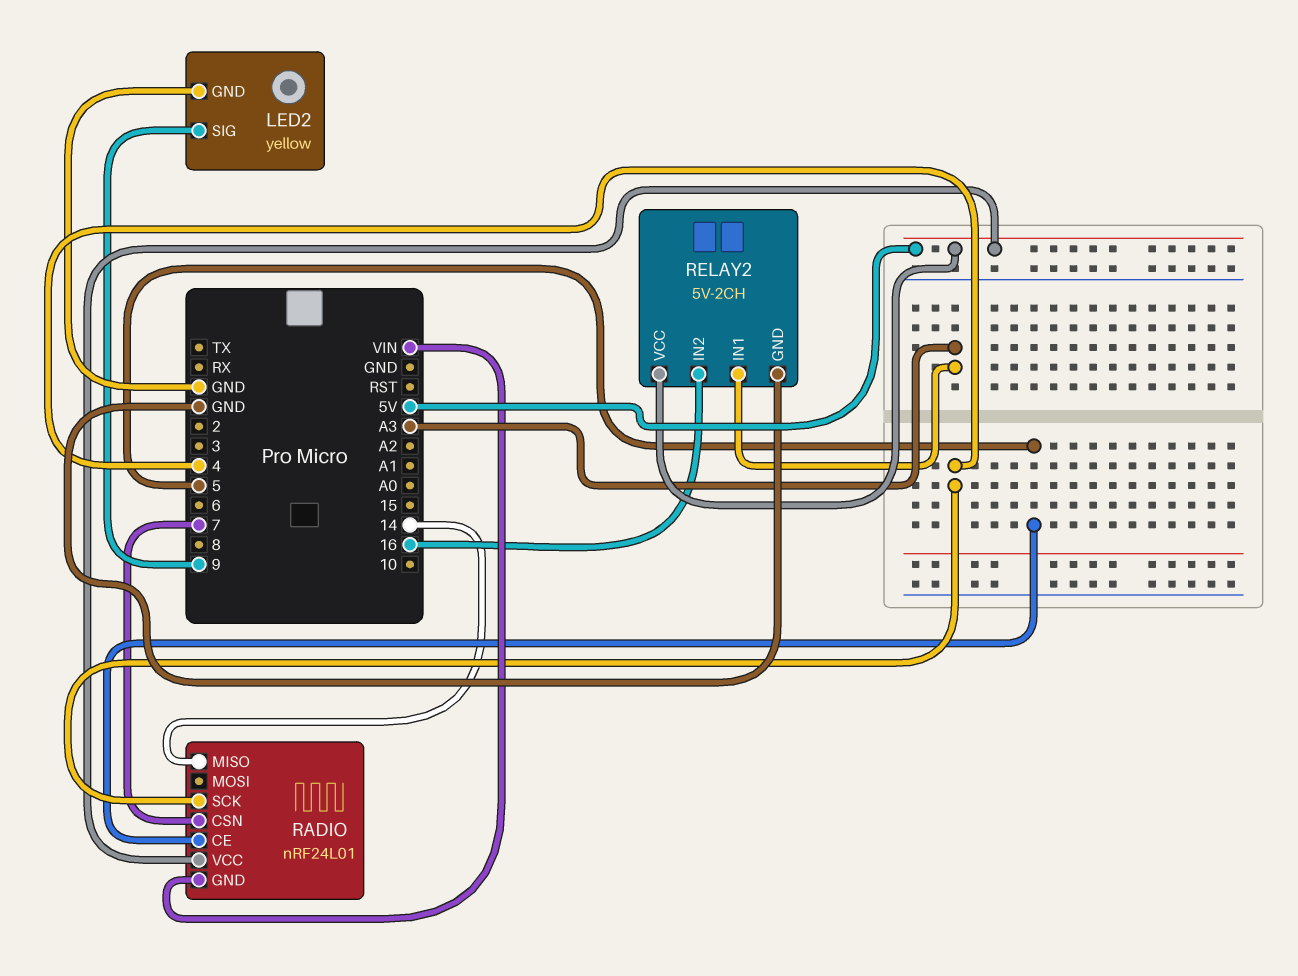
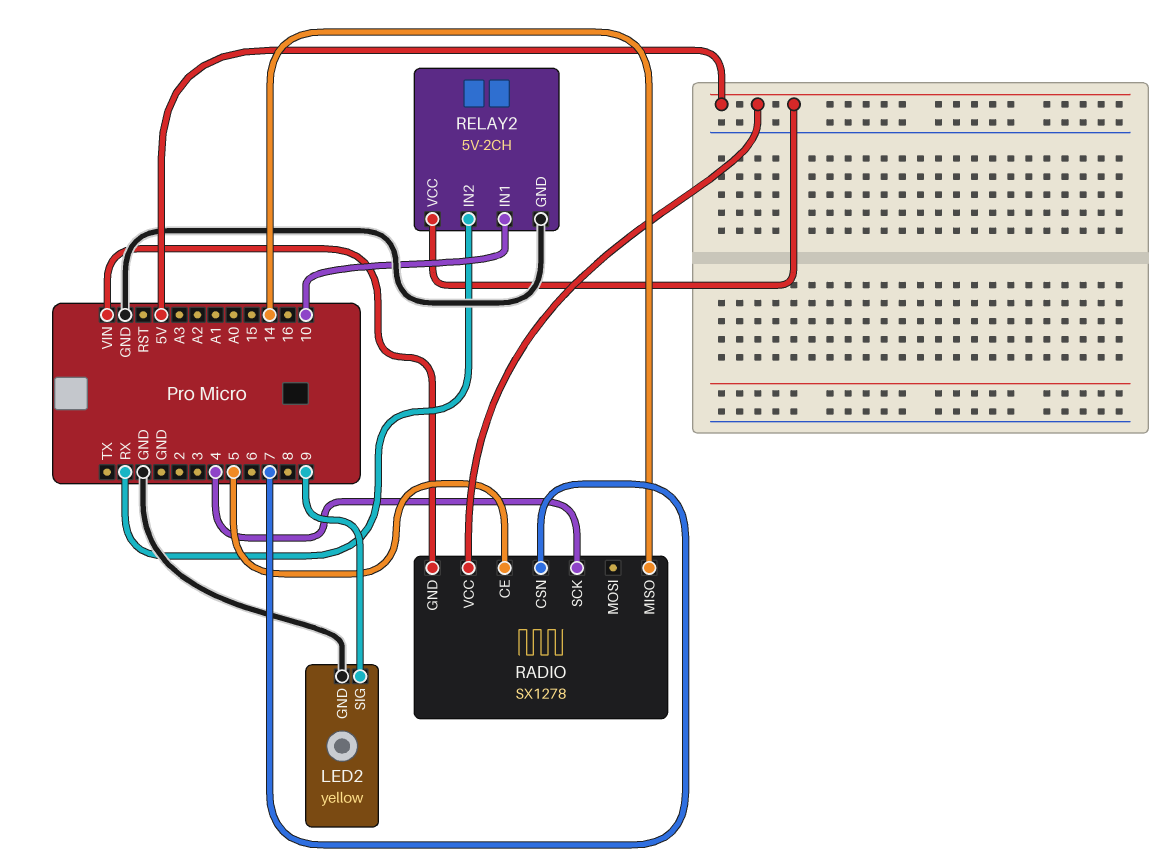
RADIO: nRF24L01 -> SX1278
RELAY2 pin IN1: A3 -> 10
RELAY2 pin IN2: 16 -> RX

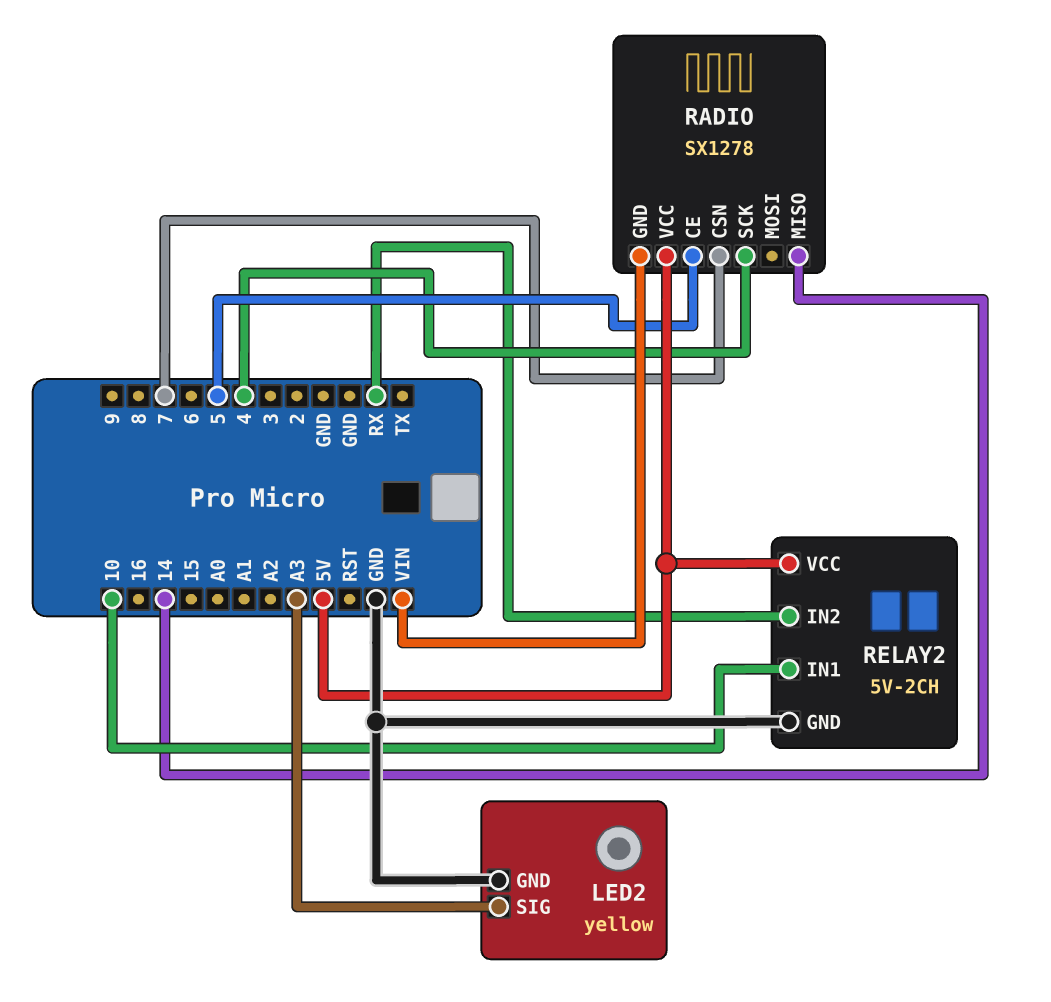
LED2 pin SIG: 9 -> A3

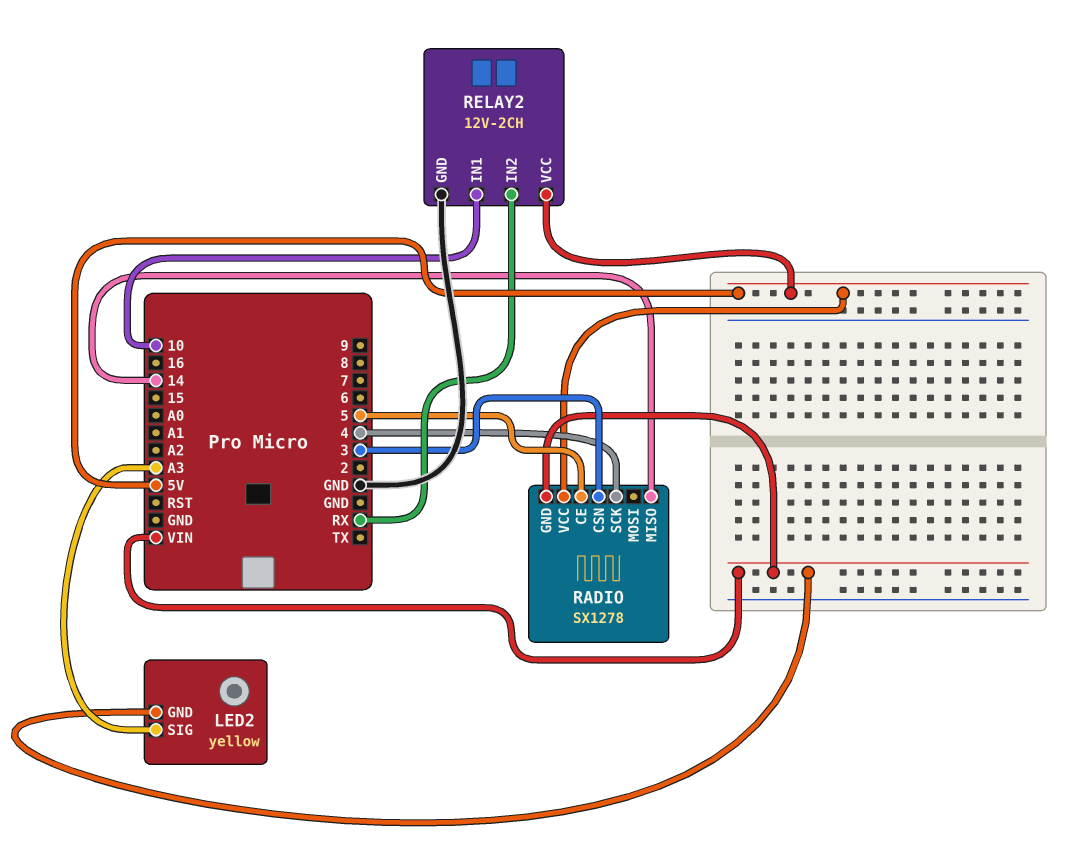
LED2 pin GND: GND -> VIN
RADIO pin CSN: 7 -> 3
RELAY2: 5V-2CH -> 12V-2CH

